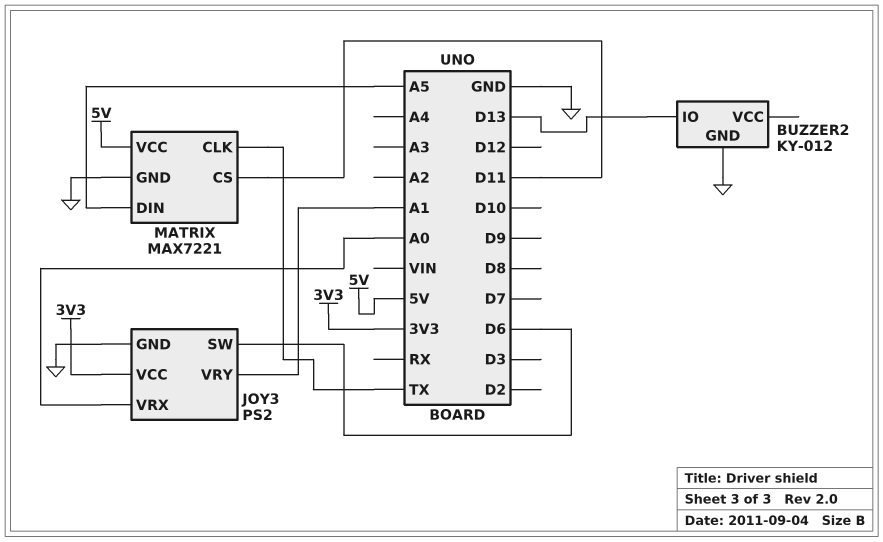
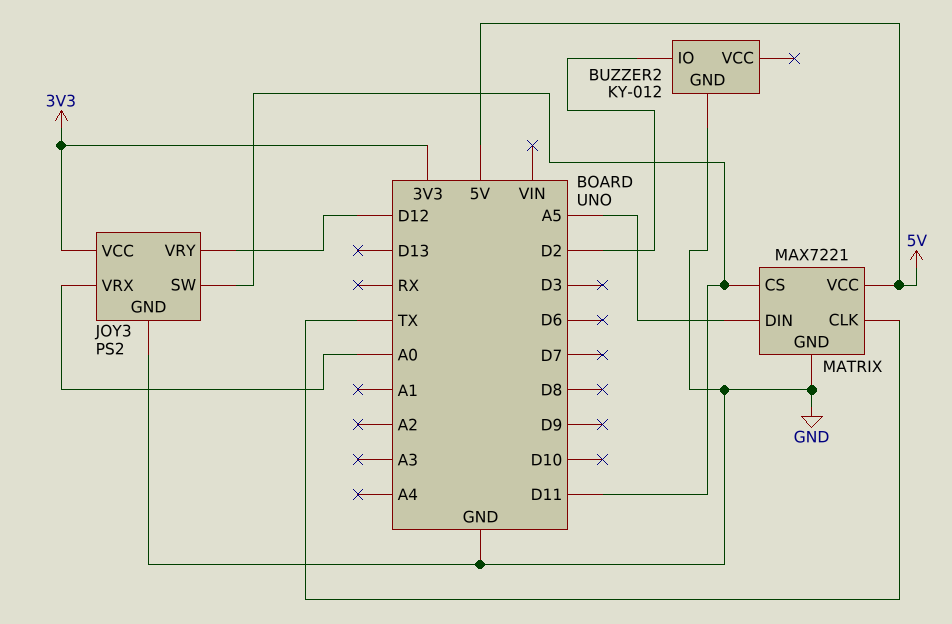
BUZZER2 pin IO: D13 -> D2
JOY3 pin SW: D6 -> D11
JOY3 pin VRY: A1 -> D12

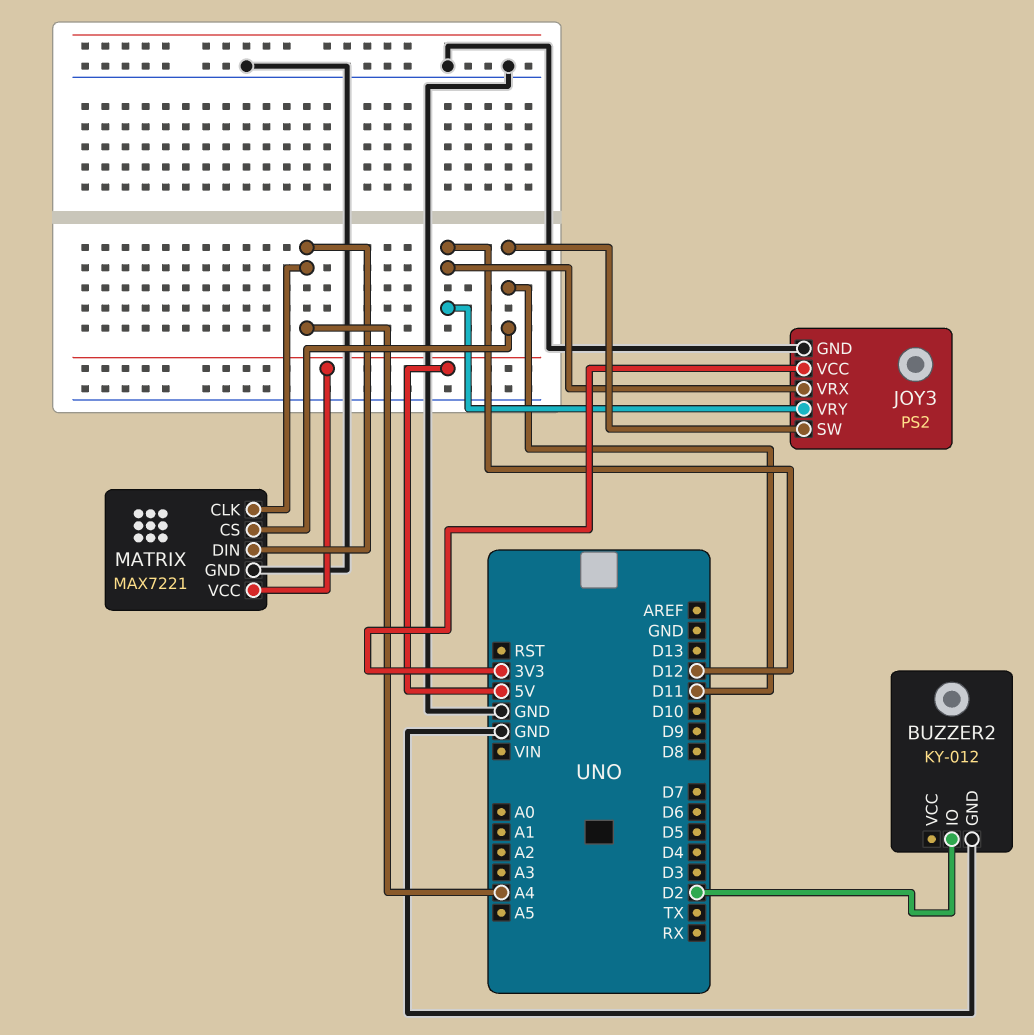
JOY3 pin VRX: A0 -> D12
MATRIX pin CLK: TX -> A4
MATRIX pin DIN: A5 -> A4

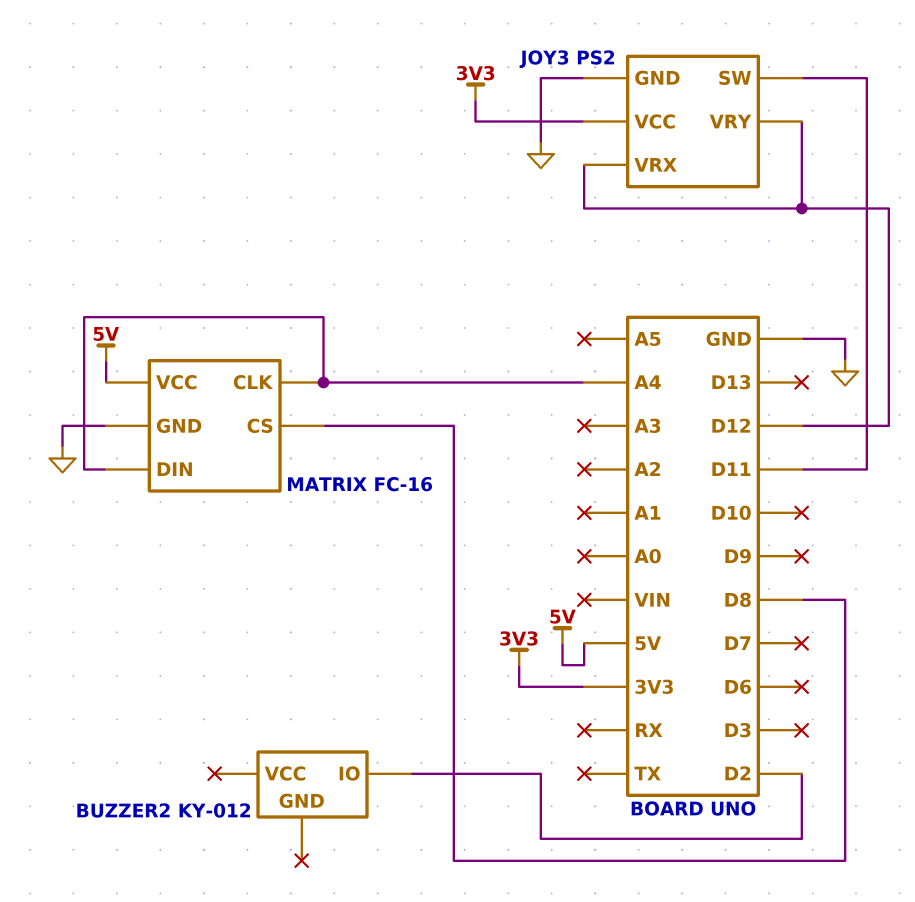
BUZZER2 pin GND: GND -> none
MATRIX: MAX7221 -> FC-16
MATRIX pin CS: D11 -> D8

